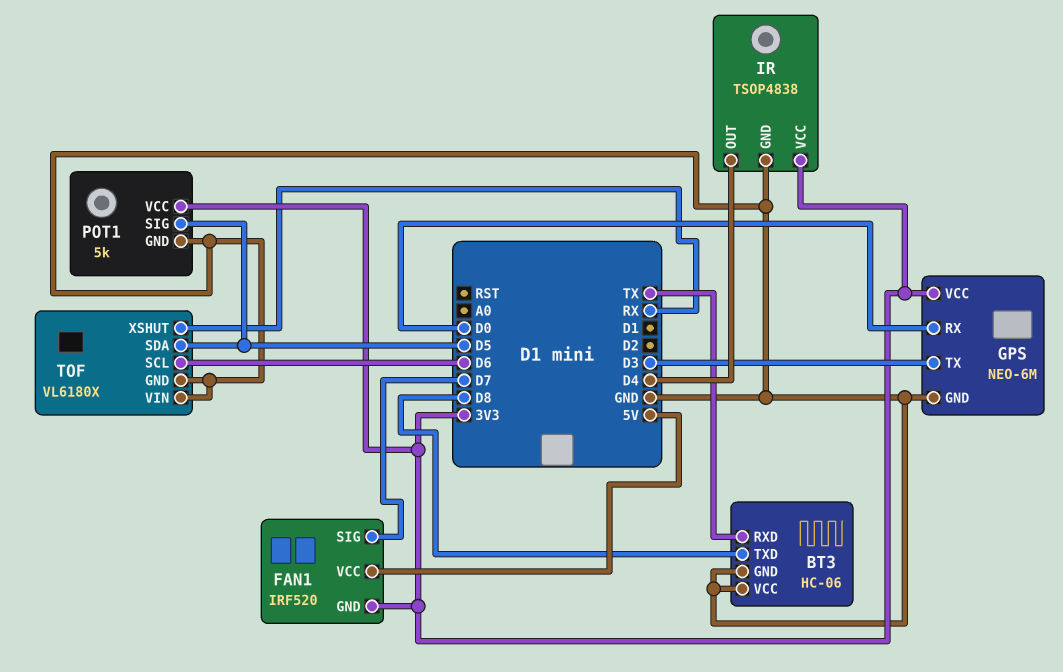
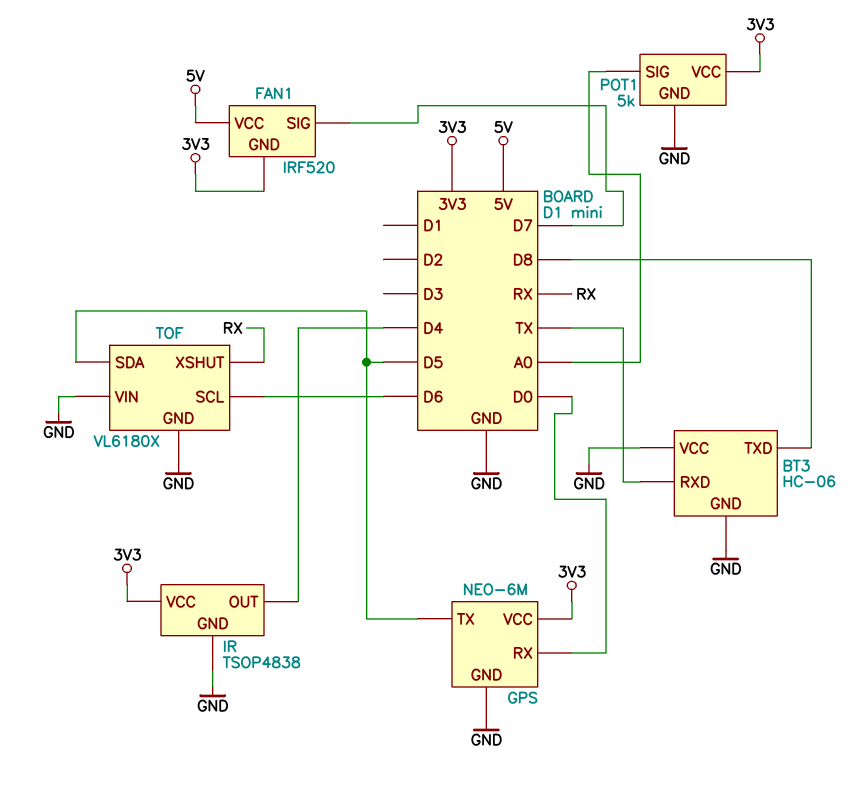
GPS pin TX: D3 -> D5
POT1 pin SIG: D5 -> A0

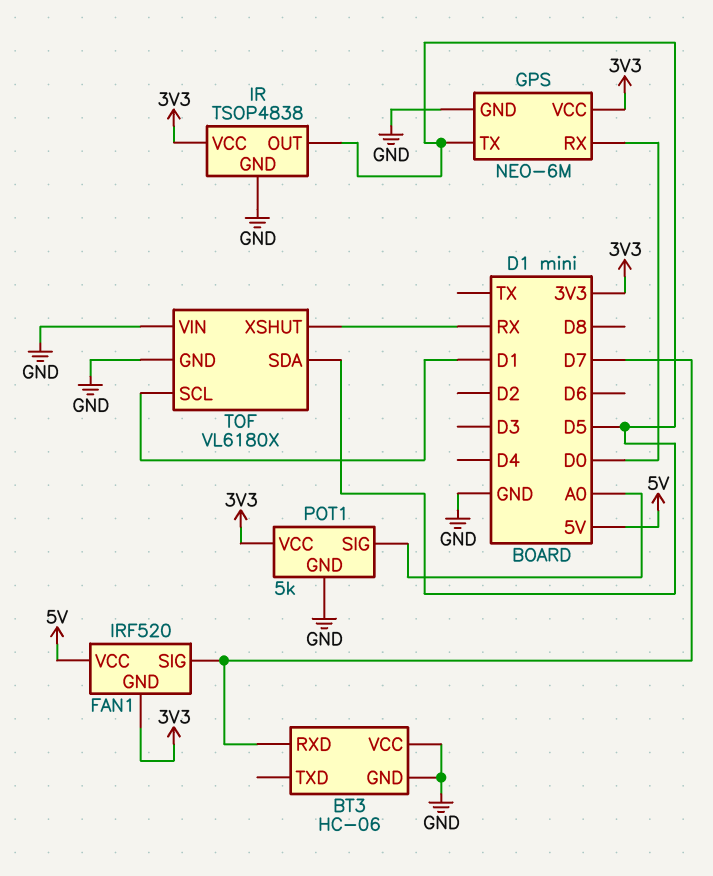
BT3 pin RXD: TX -> D7
BT3 pin TXD: D8 -> none
IR pin OUT: D4 -> D5
TOF pin SCL: D6 -> D1

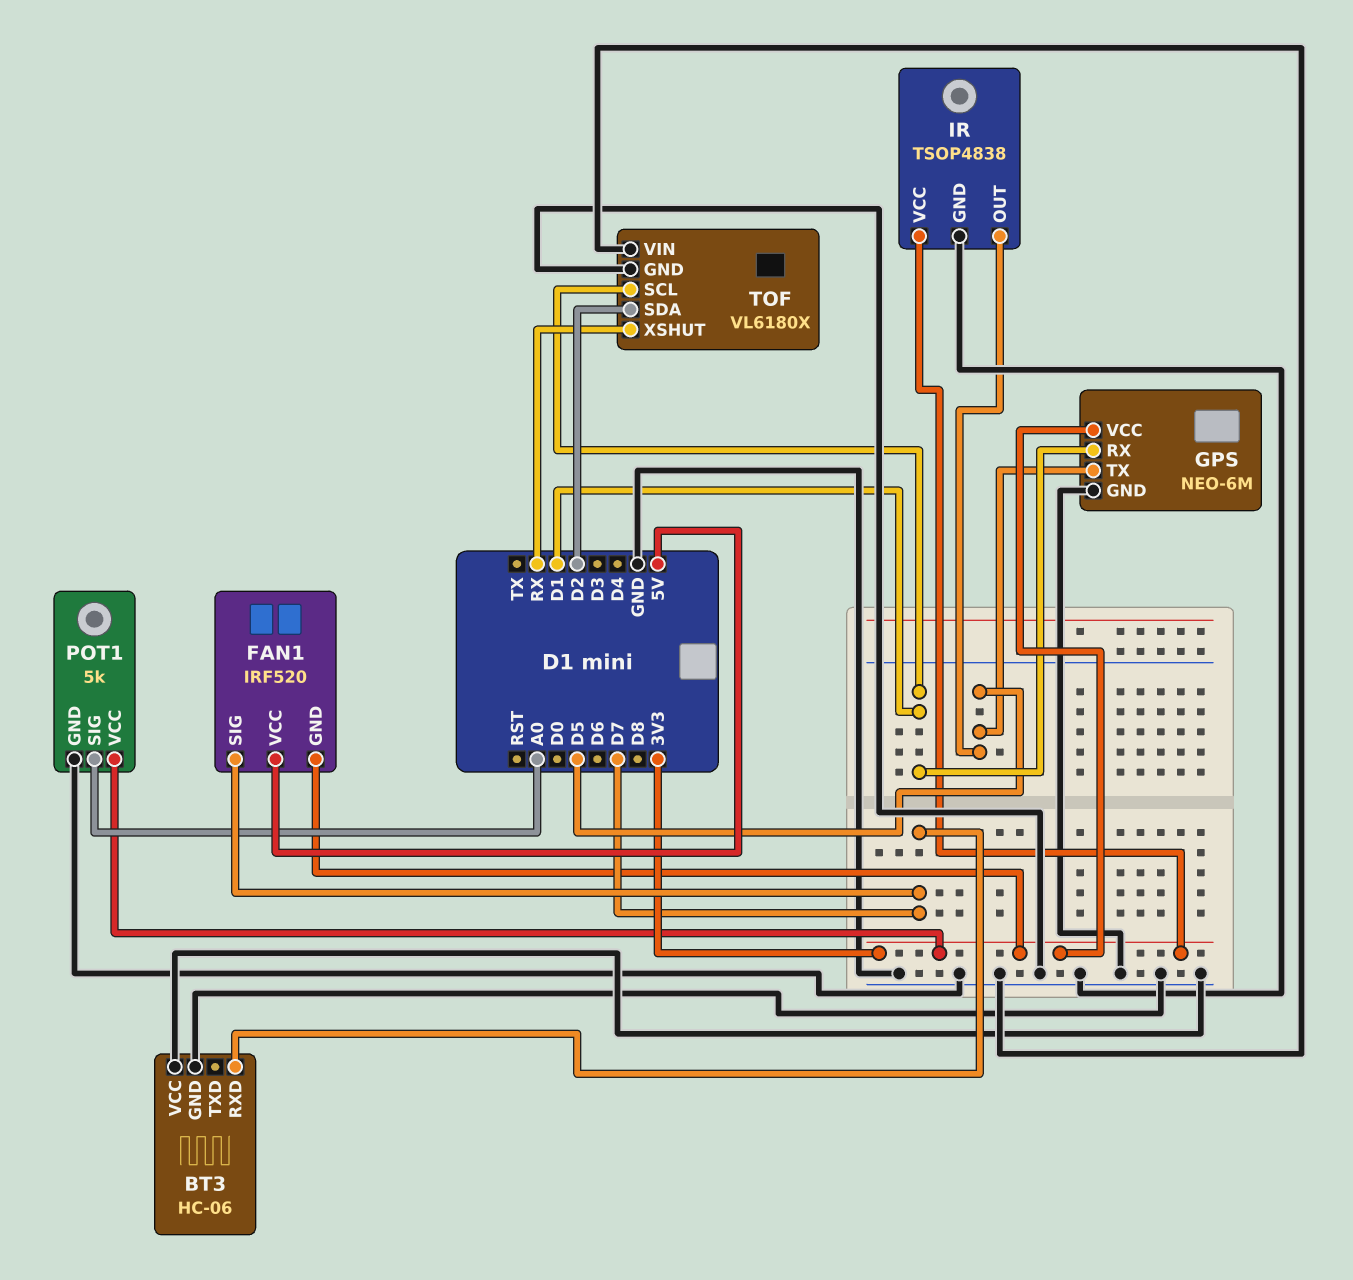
GPS pin RX: D0 -> D1
TOF pin SDA: D5 -> D2

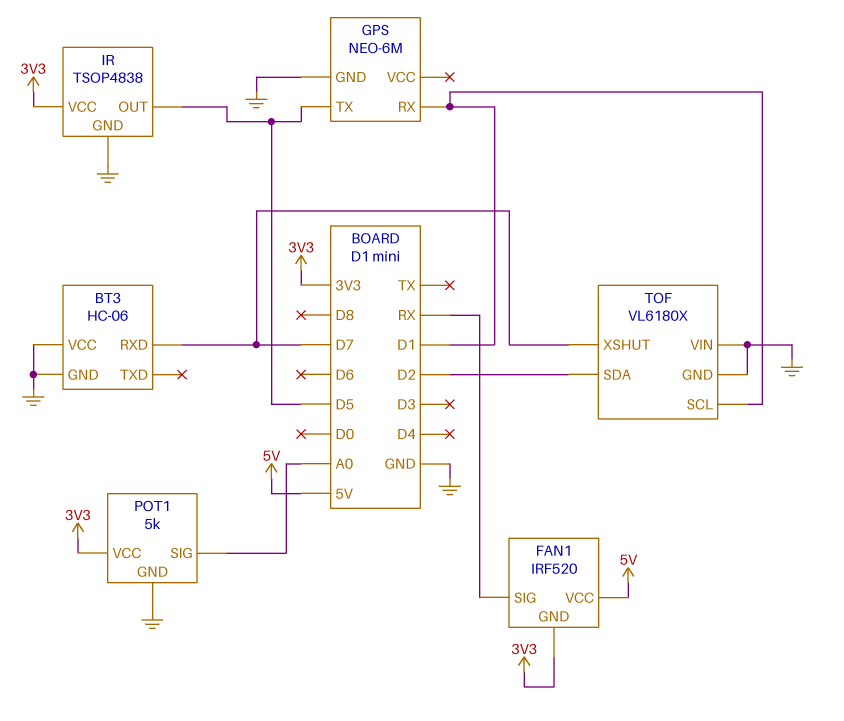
FAN1 pin SIG: D7 -> RX
GPS pin VCC: 3V3 -> none
TOF pin XSHUT: RX -> D7

